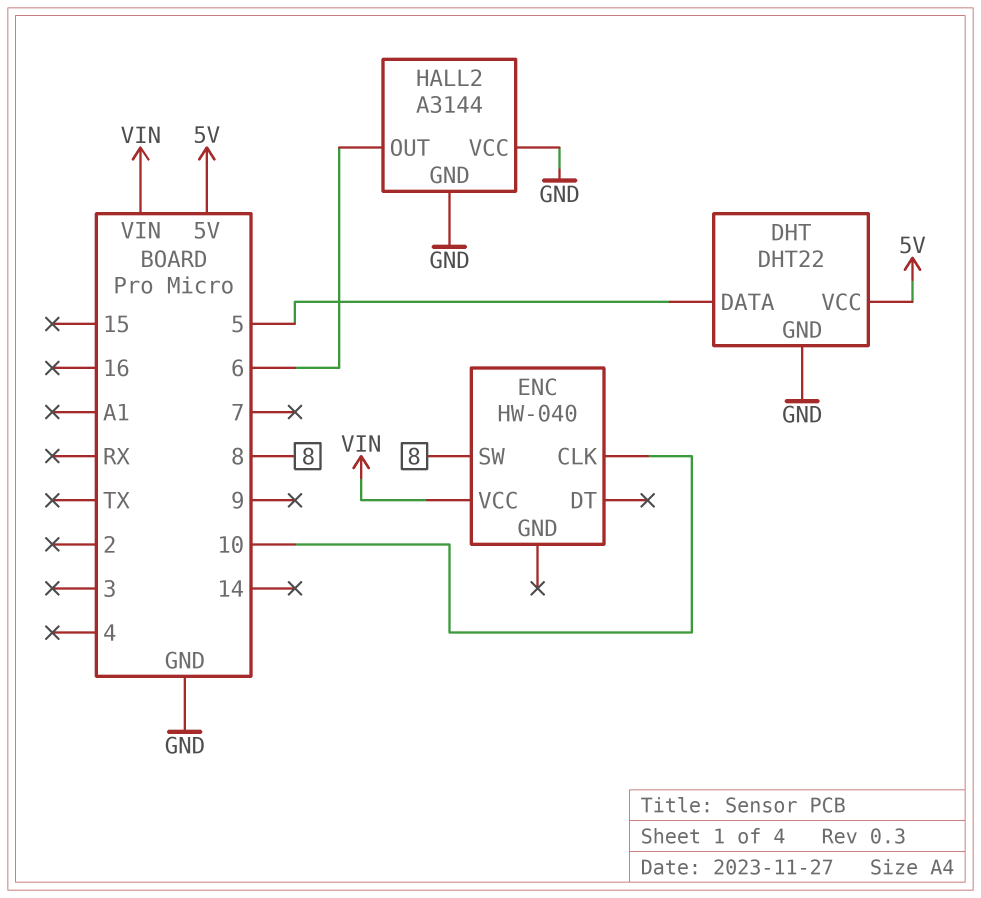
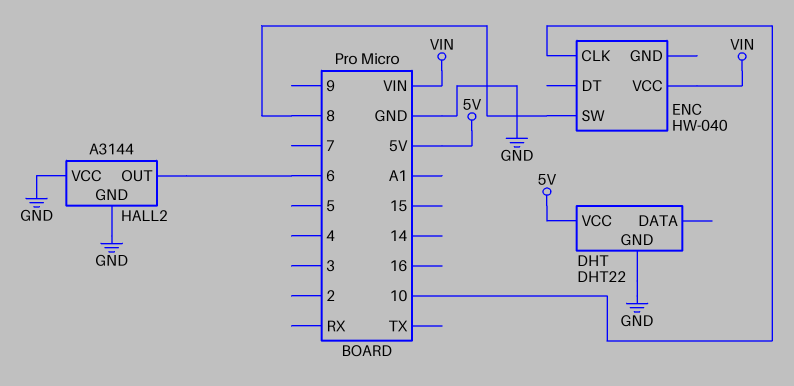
DHT pin DATA: 5 -> none

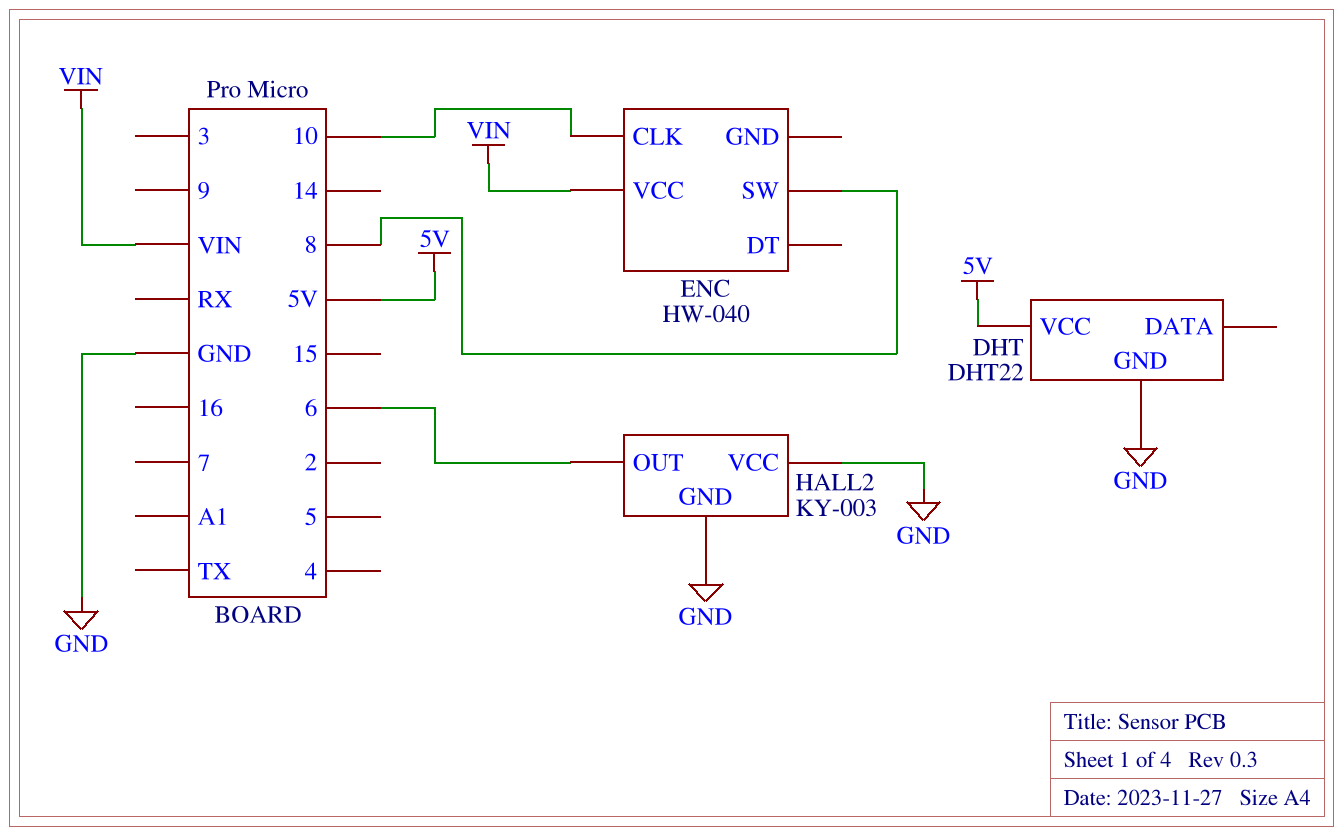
HALL2: A3144 -> KY-003

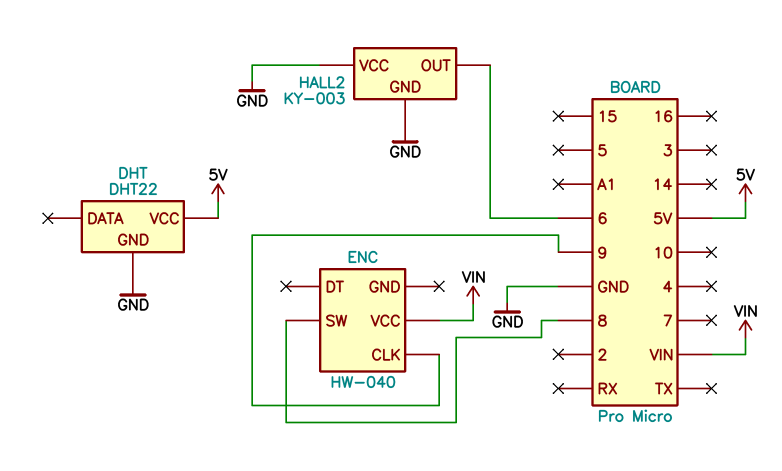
ENC pin CLK: 10 -> 9

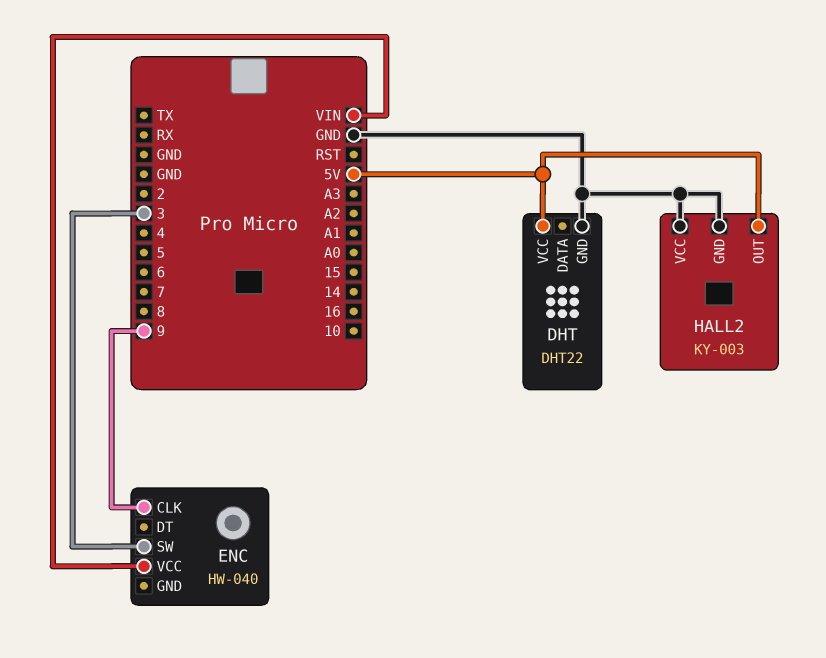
ENC pin SW: 8 -> 3
HALL2 pin OUT: 6 -> 5V

